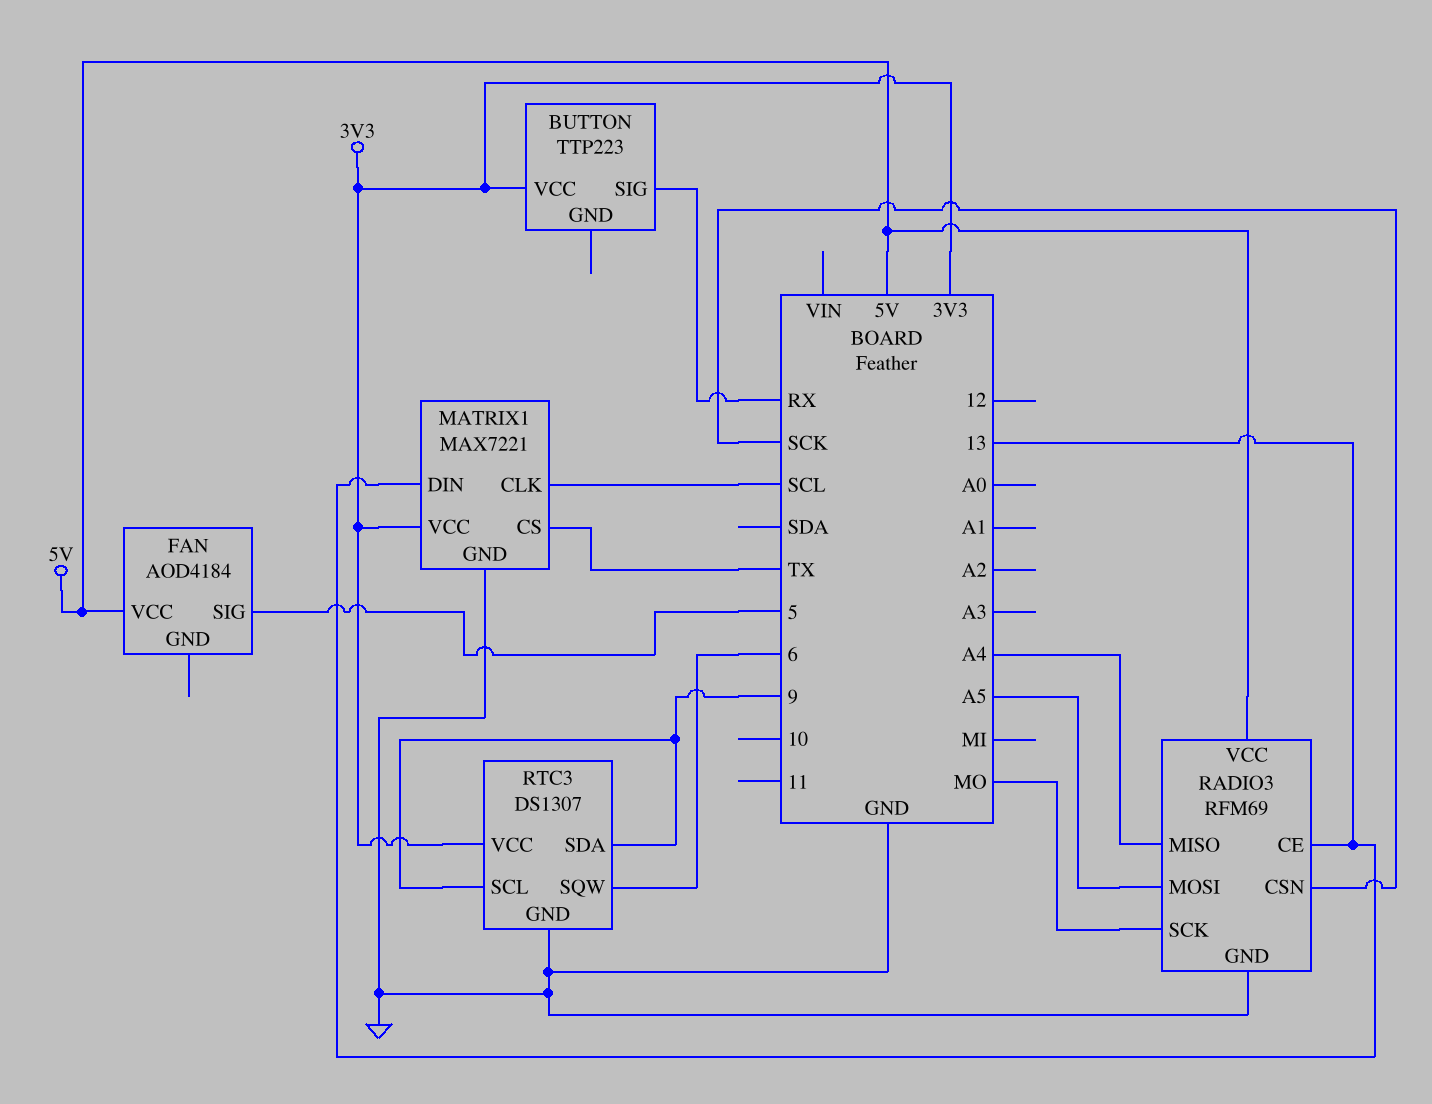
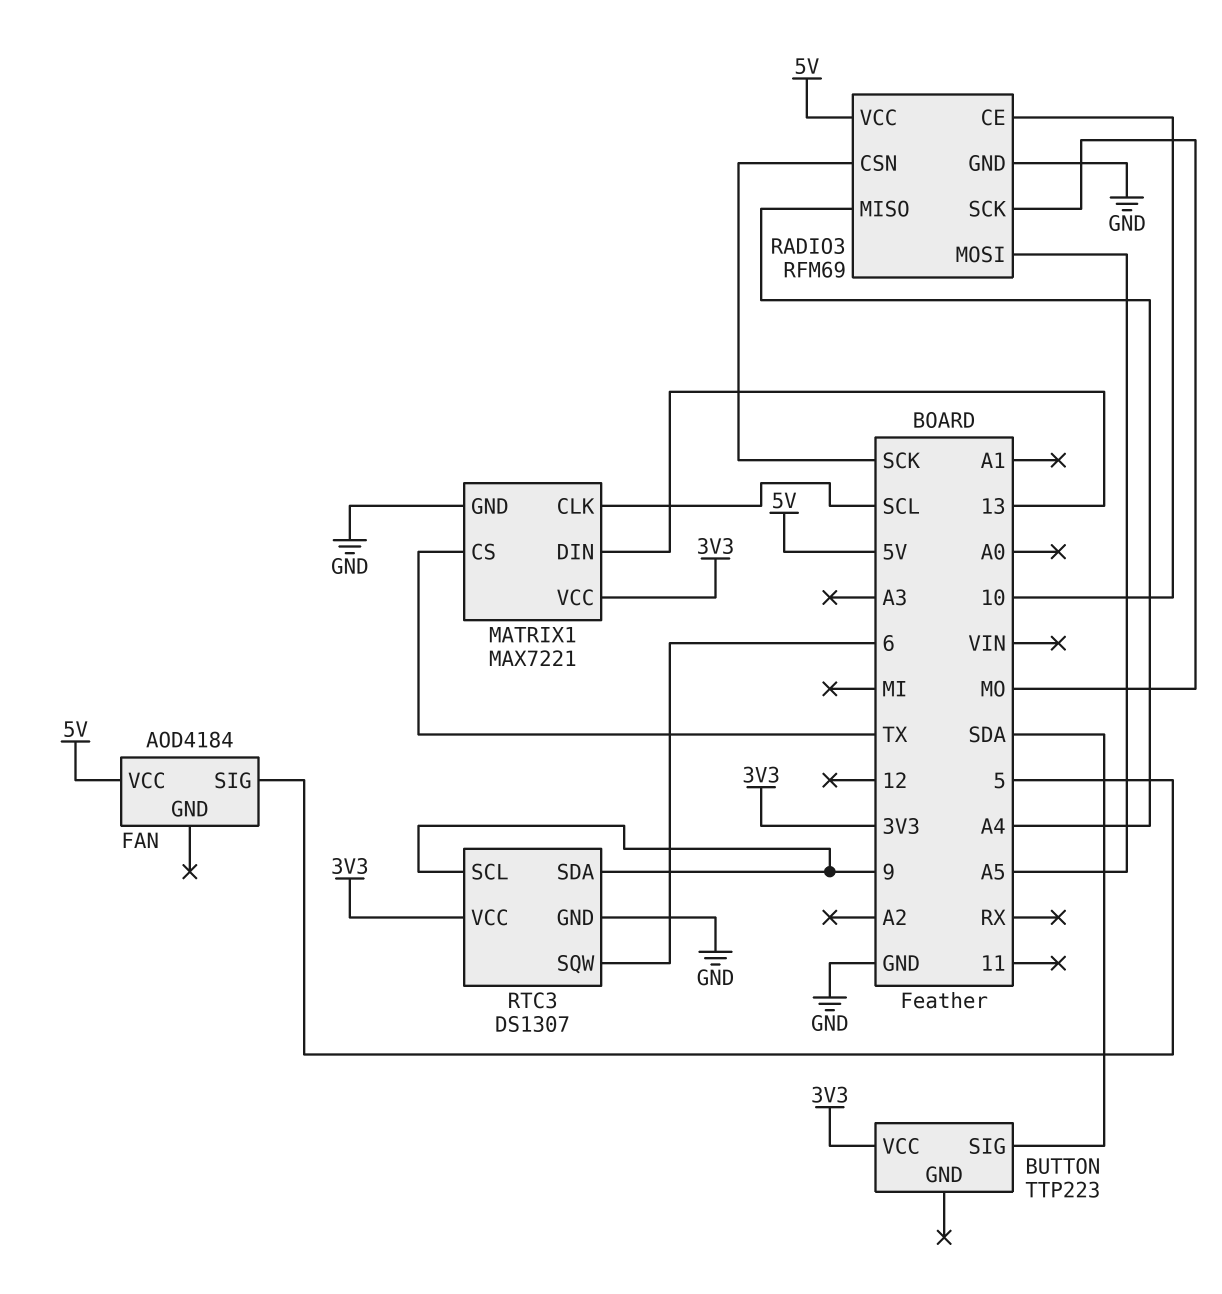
BUTTON pin SIG: RX -> SDA
RADIO3 pin CE: 13 -> 10

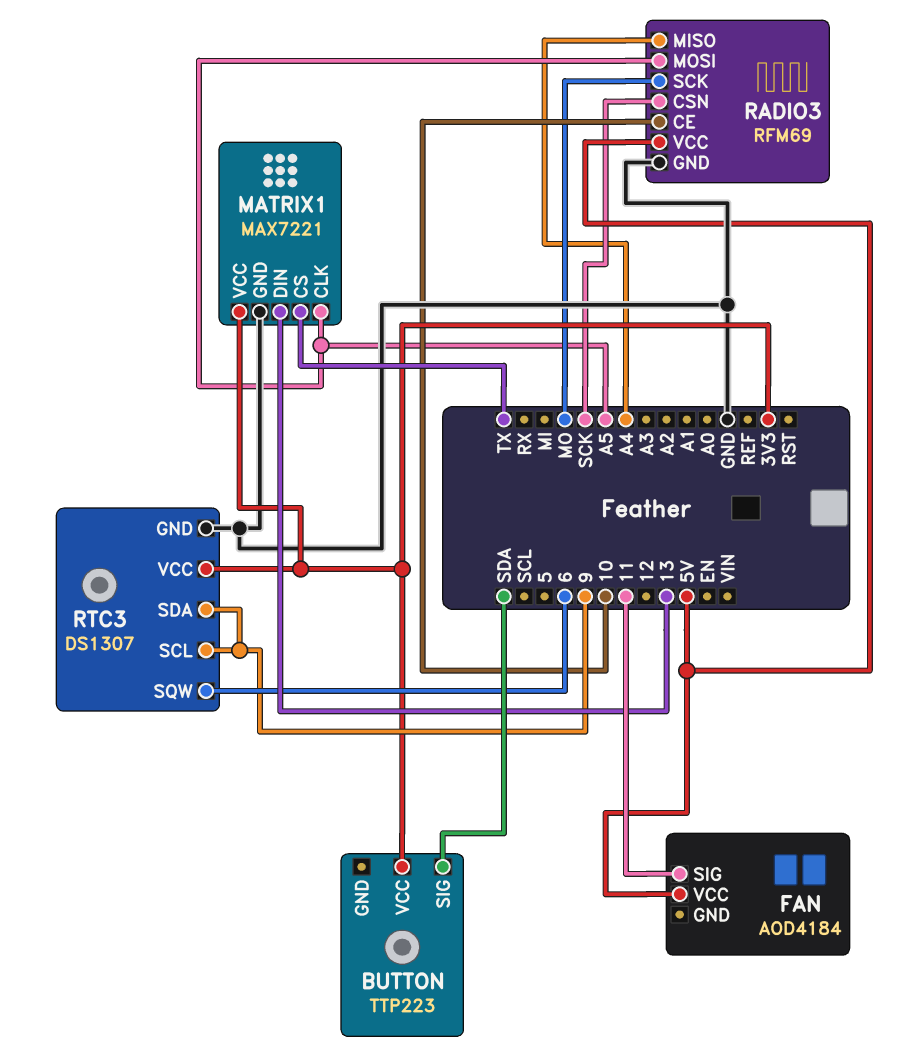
FAN pin SIG: 5 -> 11
MATRIX1 pin CLK: SCL -> A5

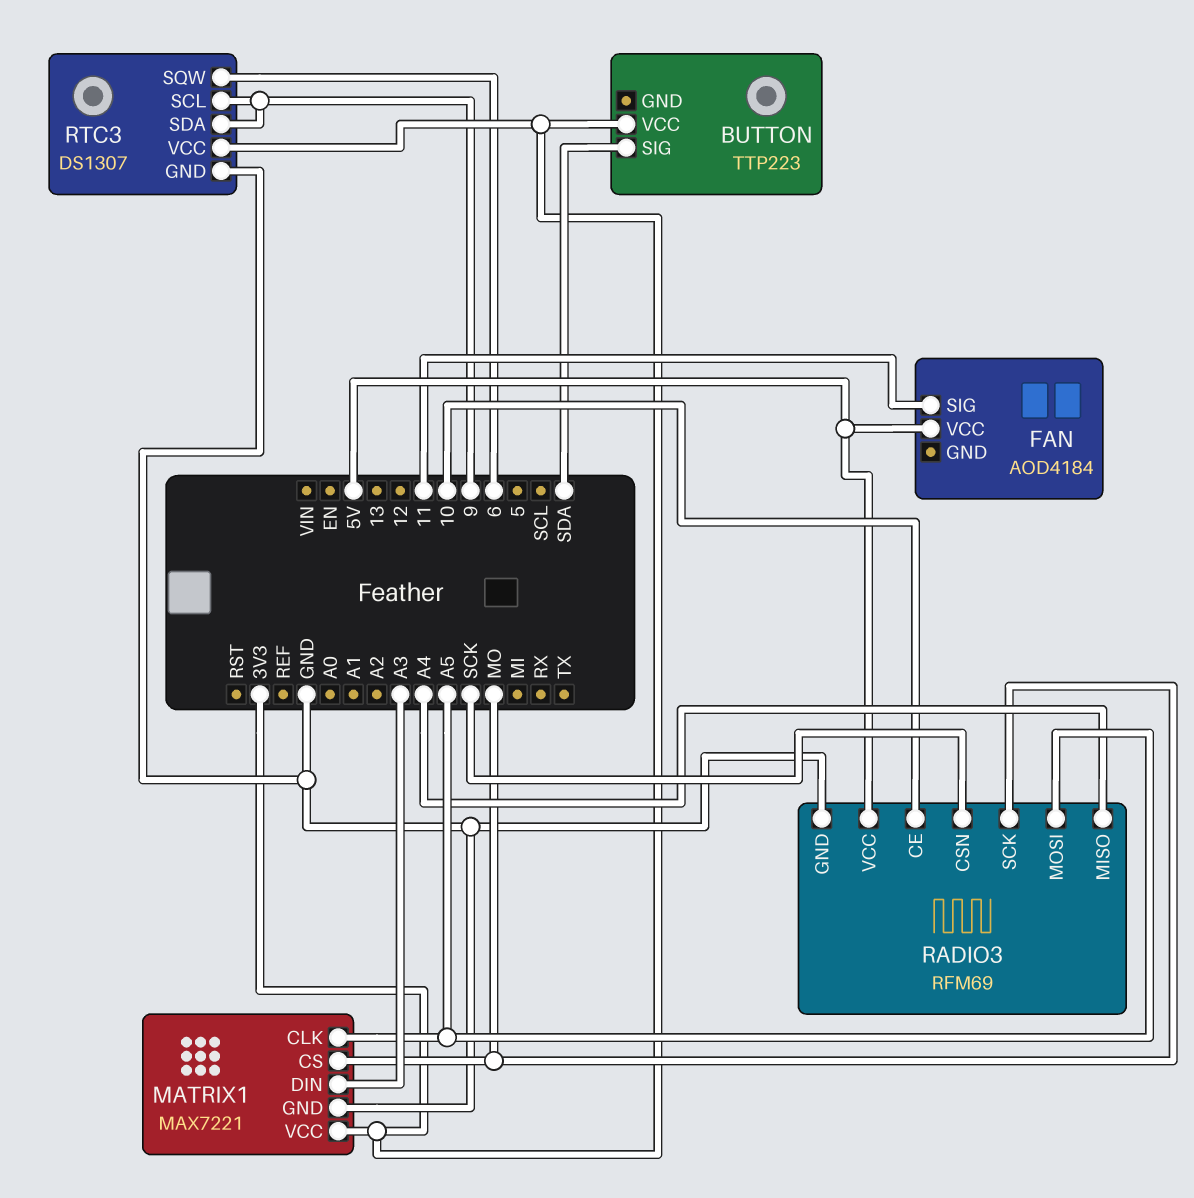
MATRIX1 pin CS: TX -> MO
MATRIX1 pin DIN: 13 -> A3

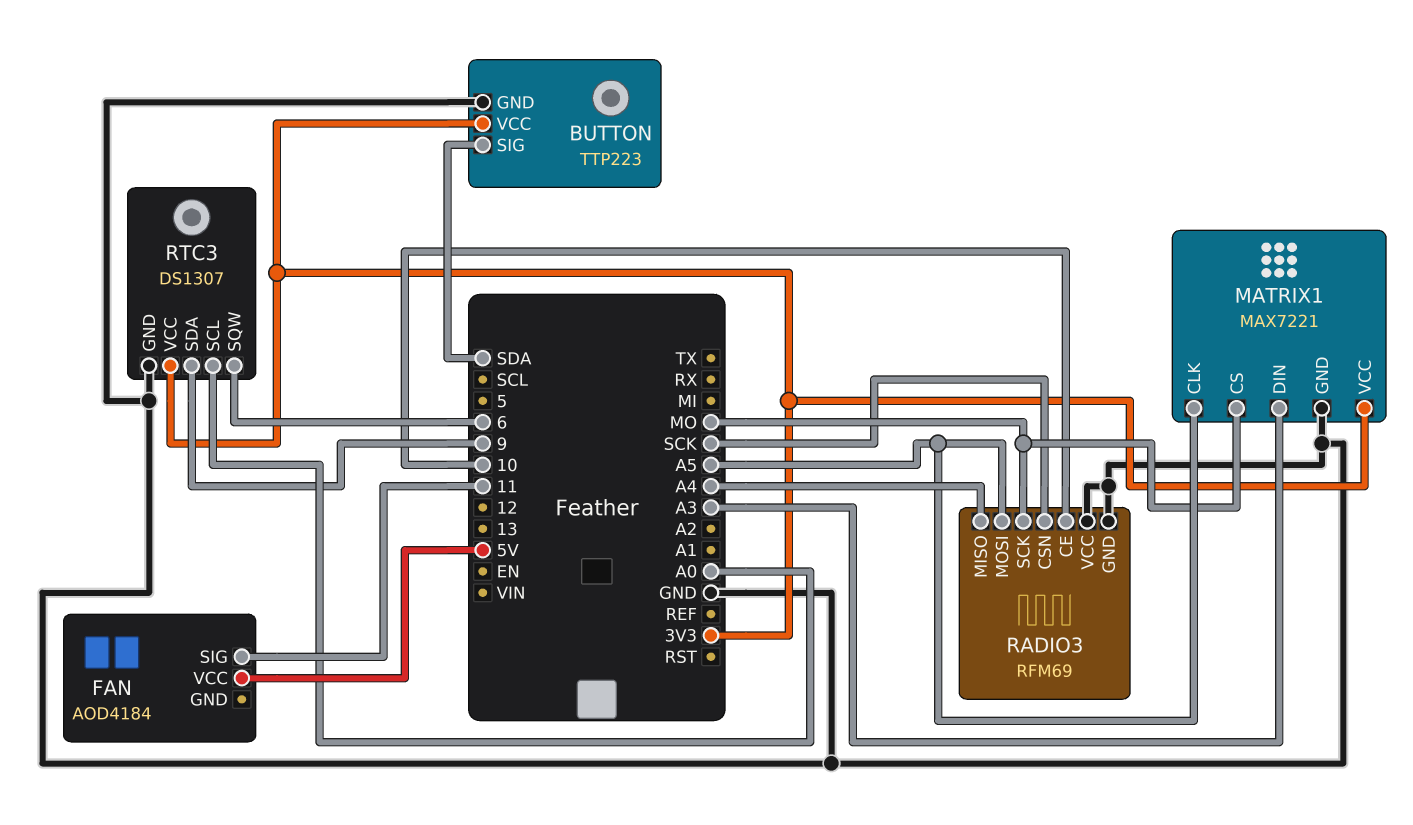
BUTTON pin GND: none -> GND
RADIO3 pin VCC: 5V -> GND
RTC3 pin SCL: 9 -> A0

